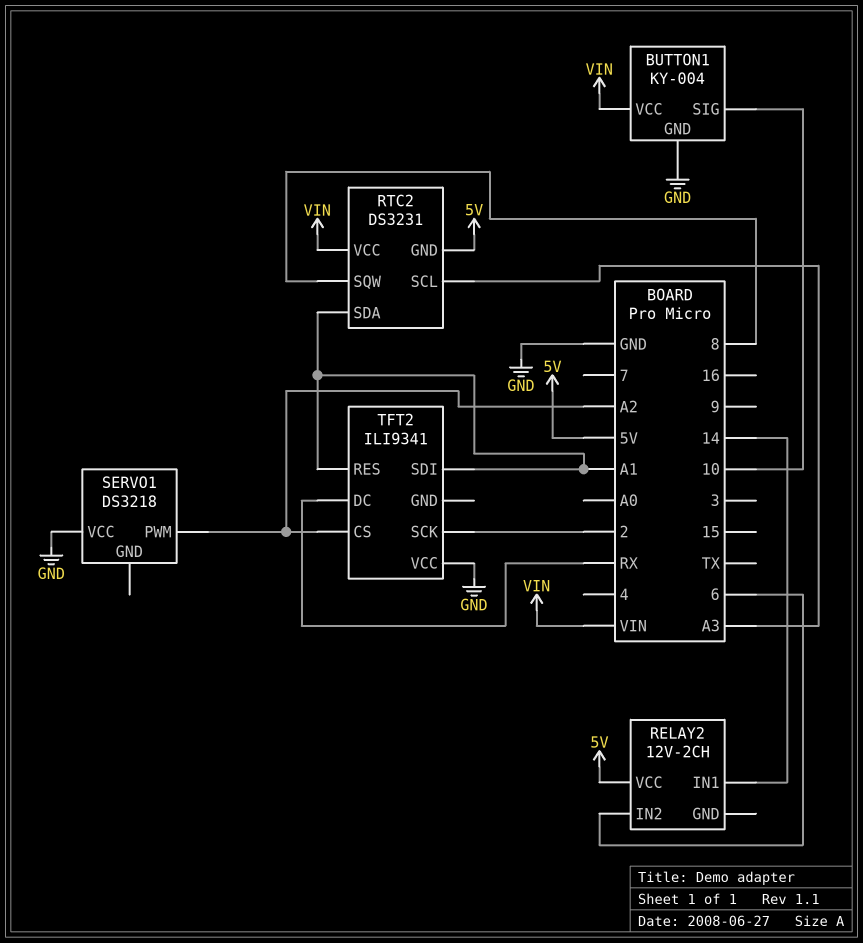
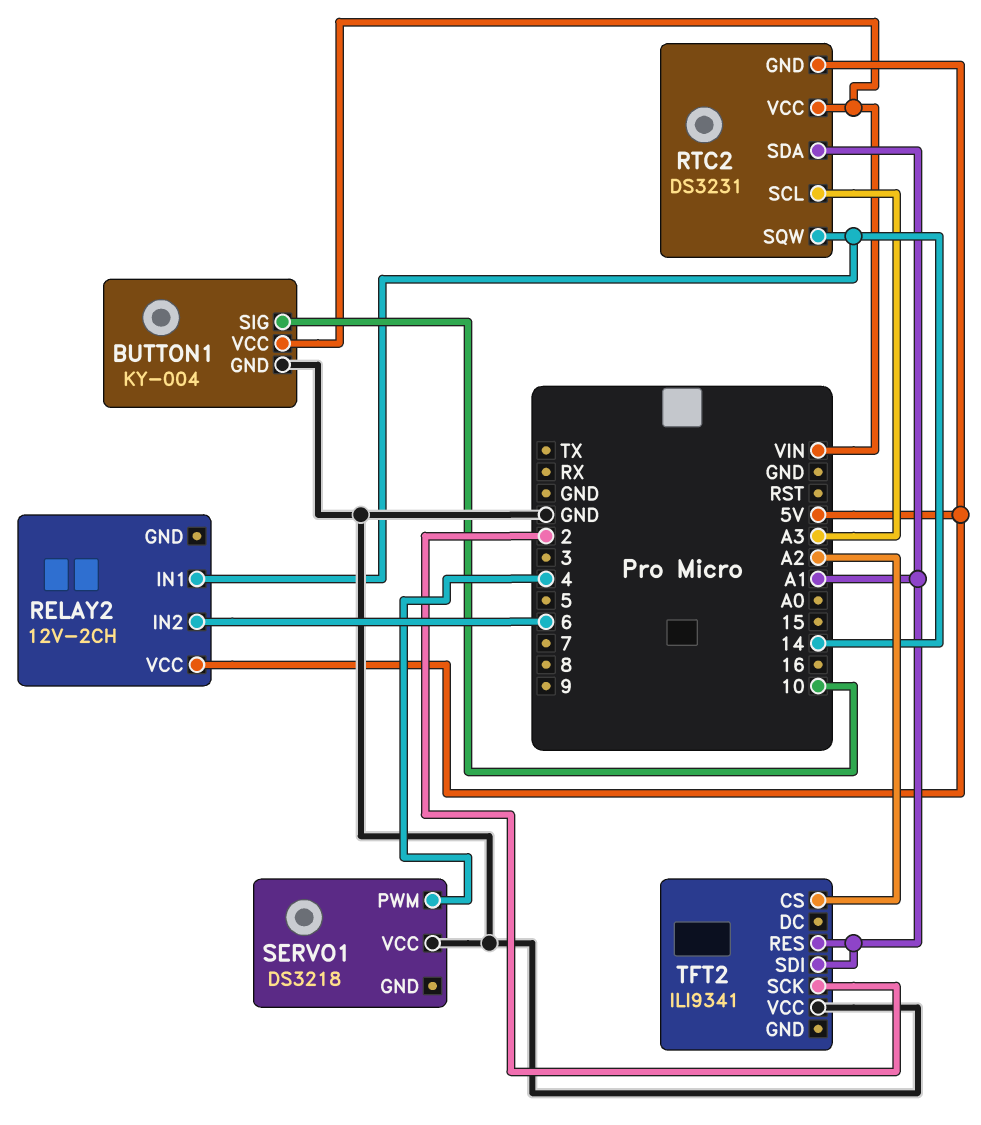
RTC2 pin SQW: 8 -> 14
SERVO1 pin PWM: A2 -> 4
TFT2 pin DC: RX -> none

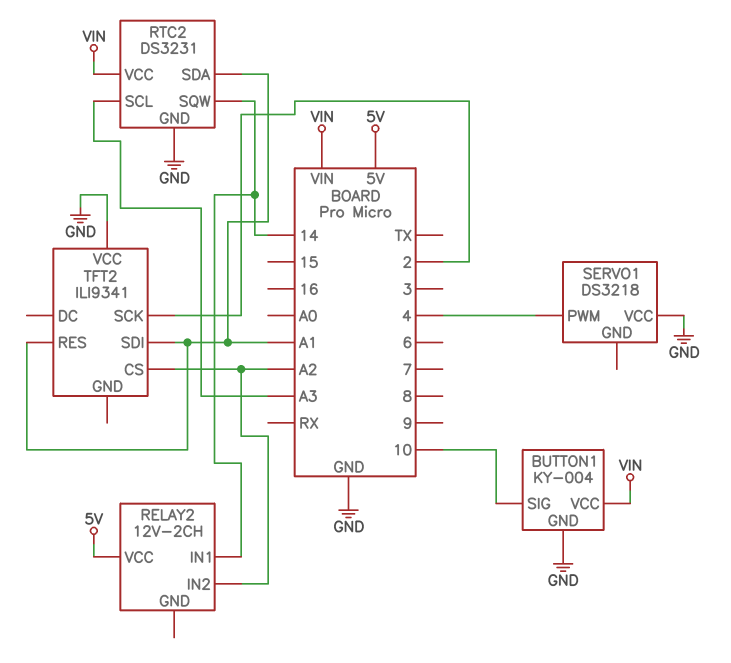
RELAY2 pin IN2: 6 -> A2
RTC2 pin GND: 5V -> GND

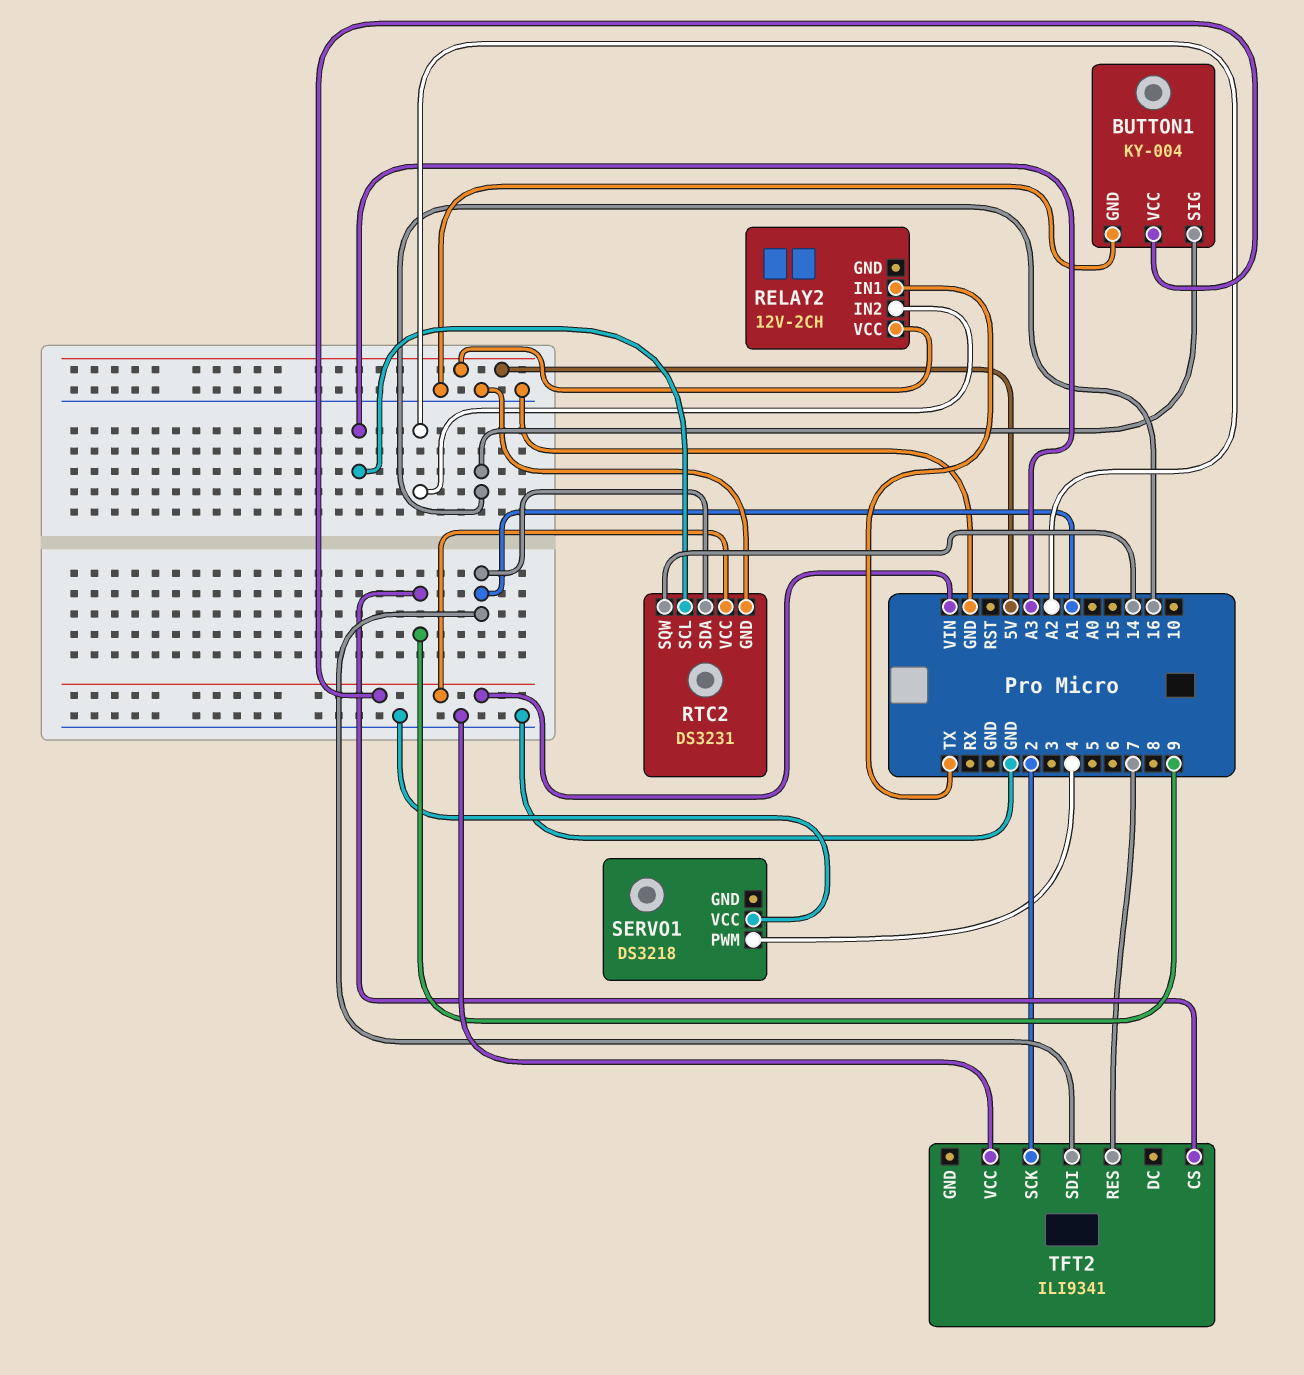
BUTTON1 pin SIG: 10 -> 16
RELAY2 pin IN1: 14 -> TX
TFT2 pin CS: A2 -> 9
TFT2 pin RES: A1 -> 7

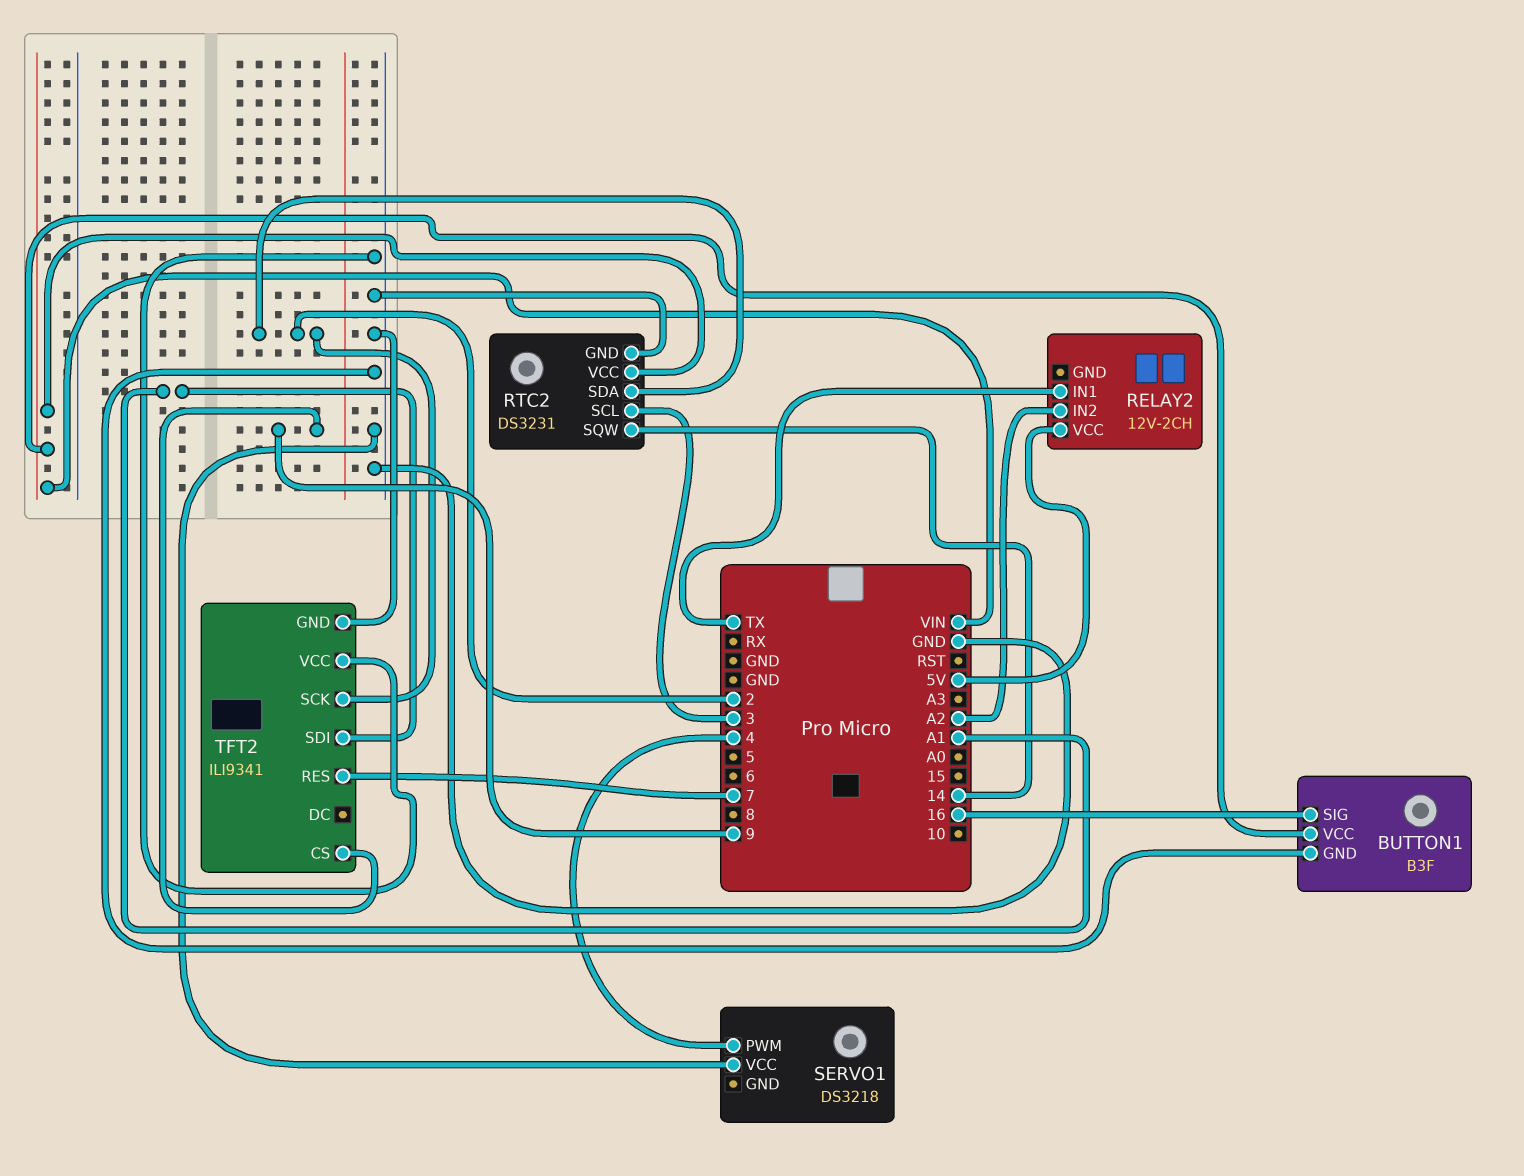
BUTTON1: KY-004 -> B3F
RTC2 pin SCL: A3 -> 3
RTC2 pin SDA: A1 -> 2
TFT2 pin GND: none -> GND

